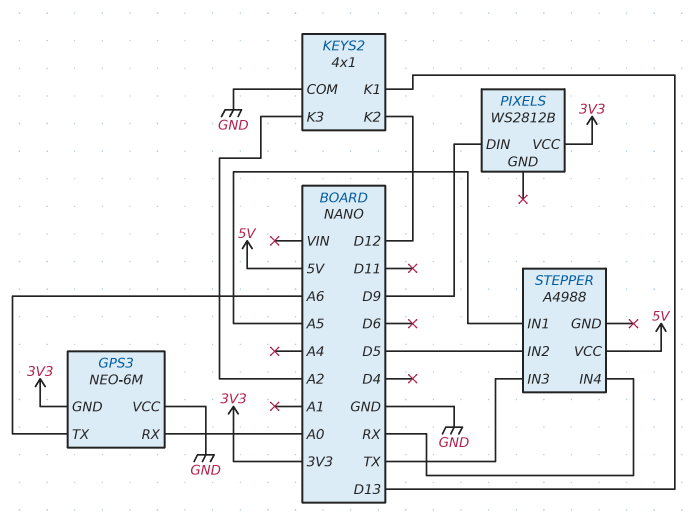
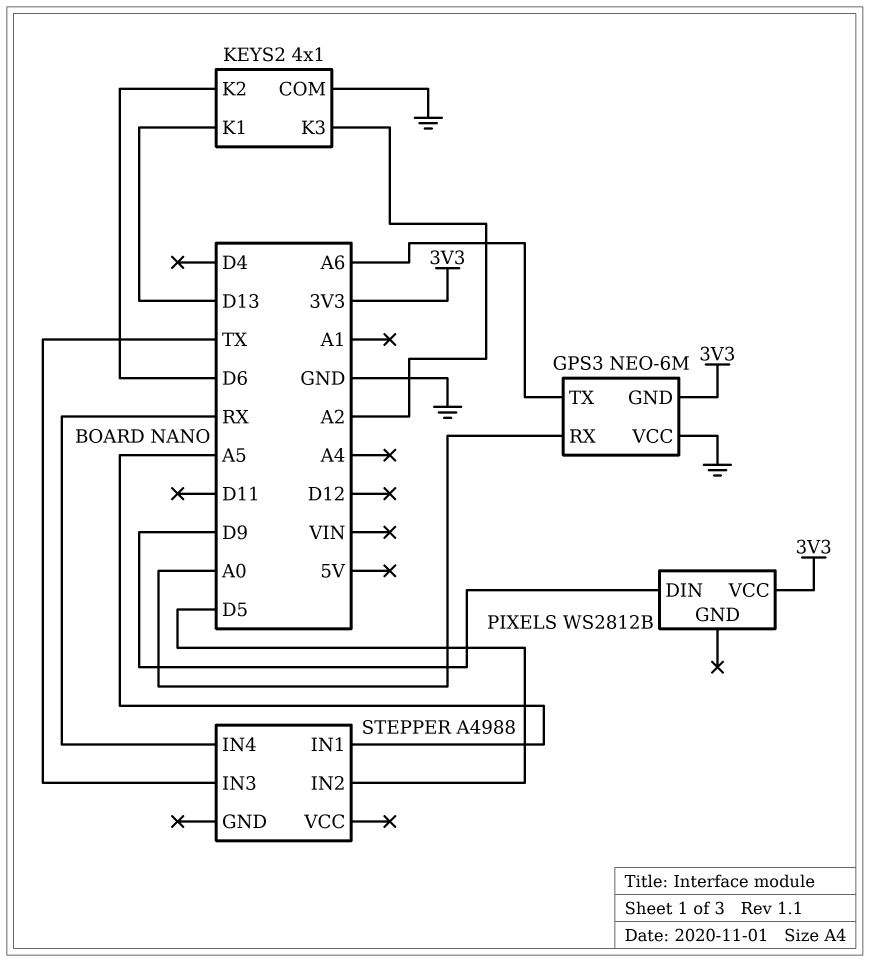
KEYS2 pin K2: D12 -> D6
STEPPER pin VCC: 5V -> none

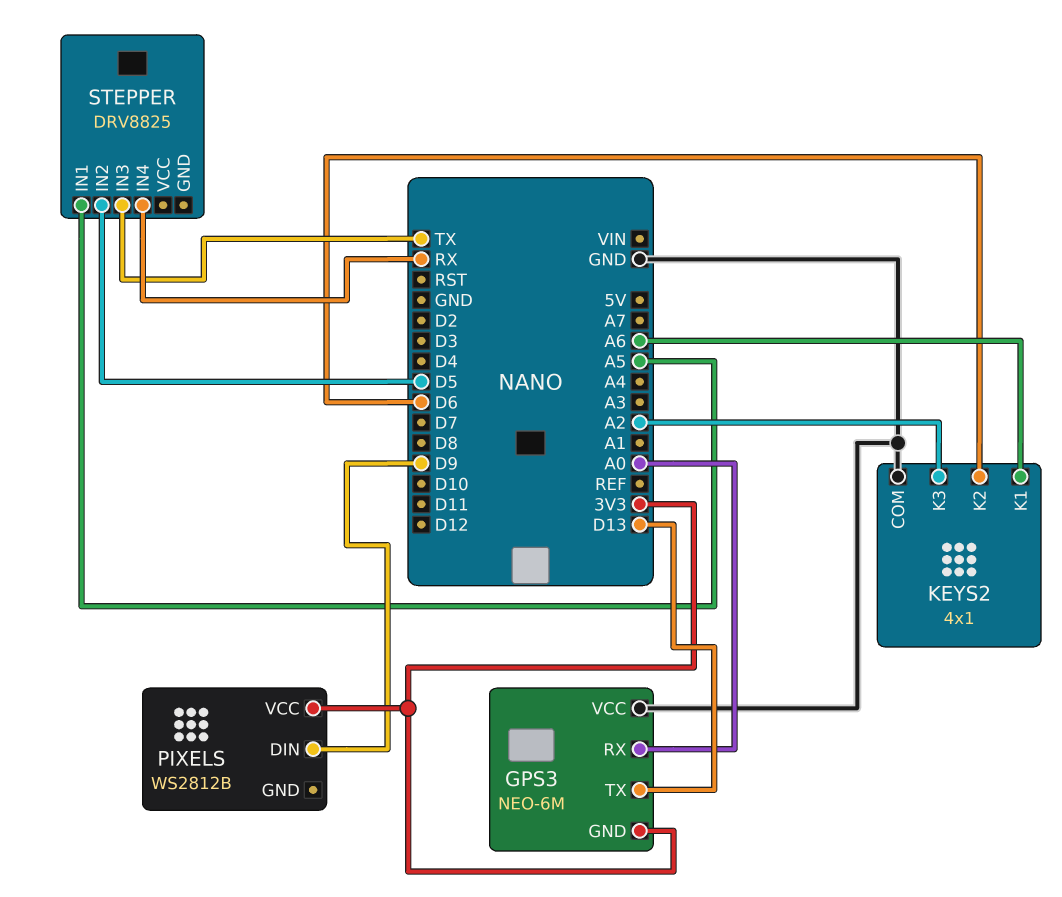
GPS3 pin TX: A6 -> D13
KEYS2 pin K1: D13 -> A6
STEPPER: A4988 -> DRV8825

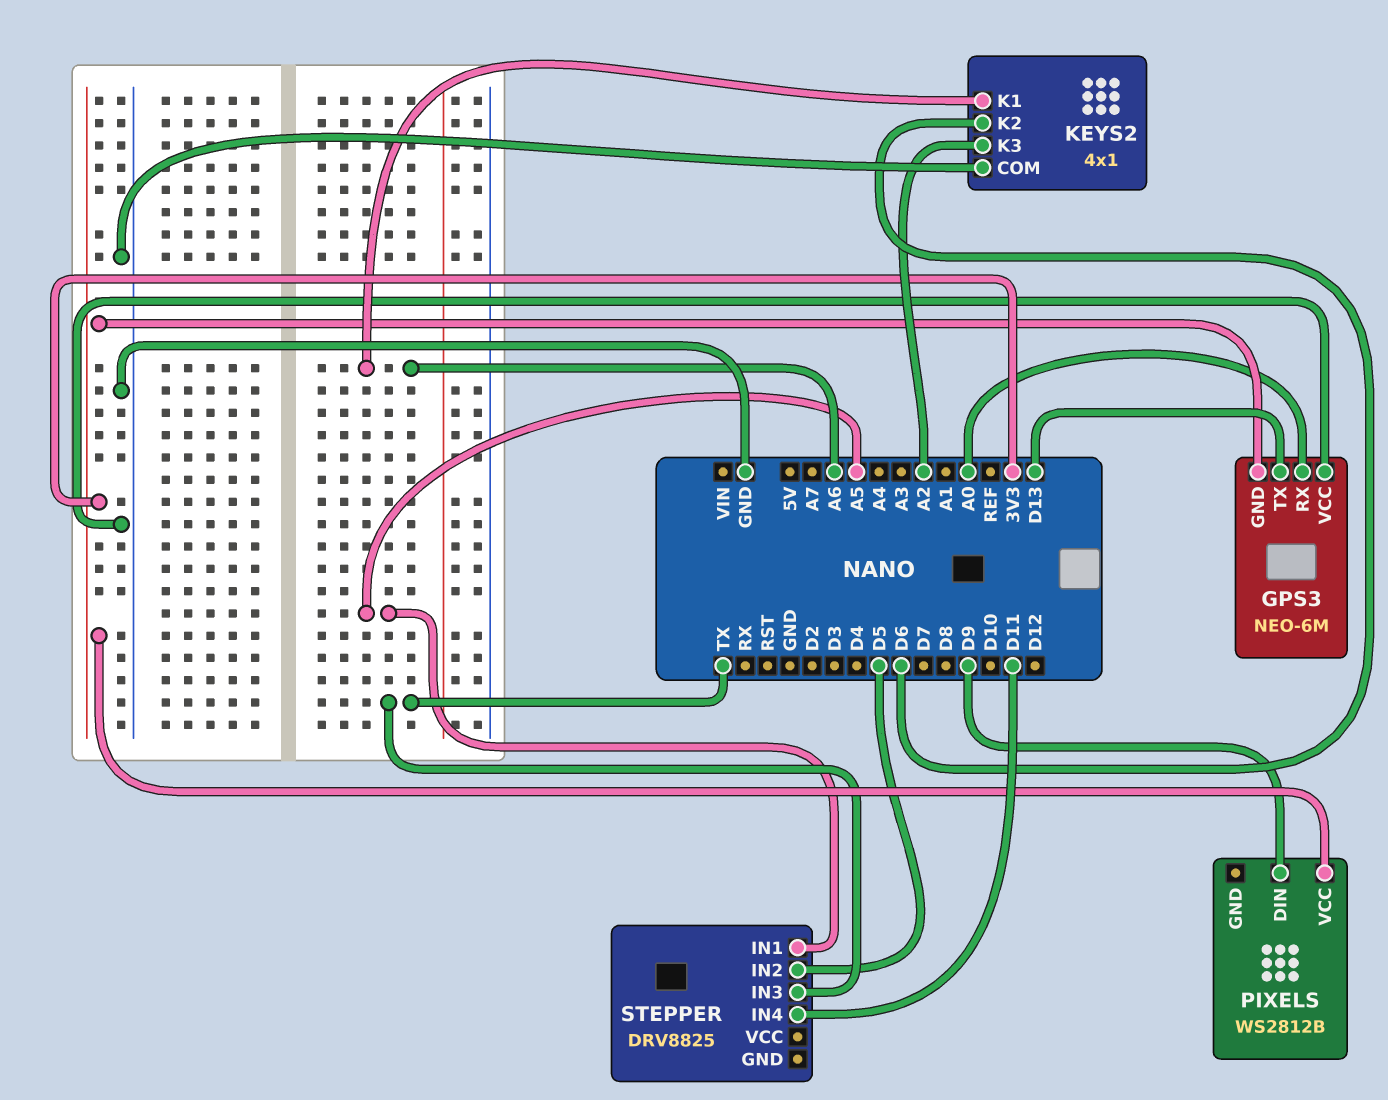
STEPPER pin IN4: RX -> D11

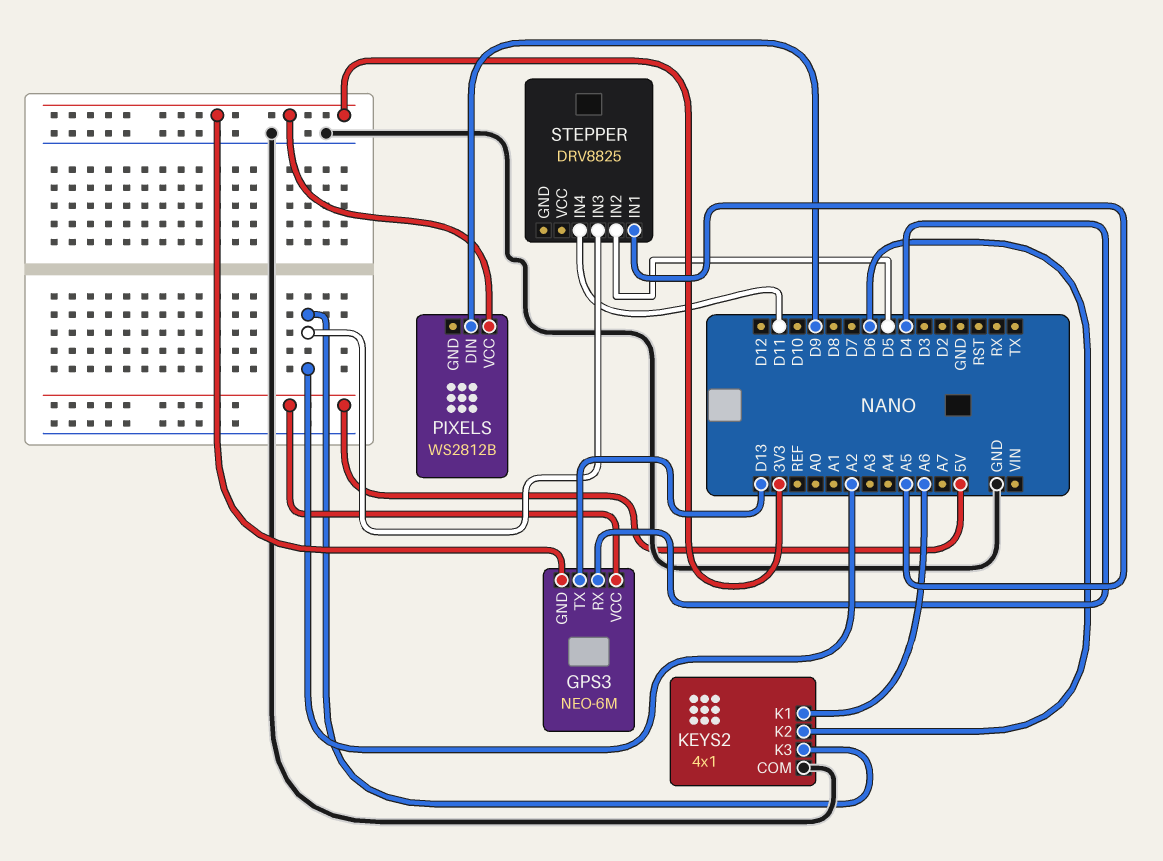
GPS3 pin RX: A0 -> D4
GPS3 pin VCC: GND -> 5V
STEPPER pin IN3: TX -> A2

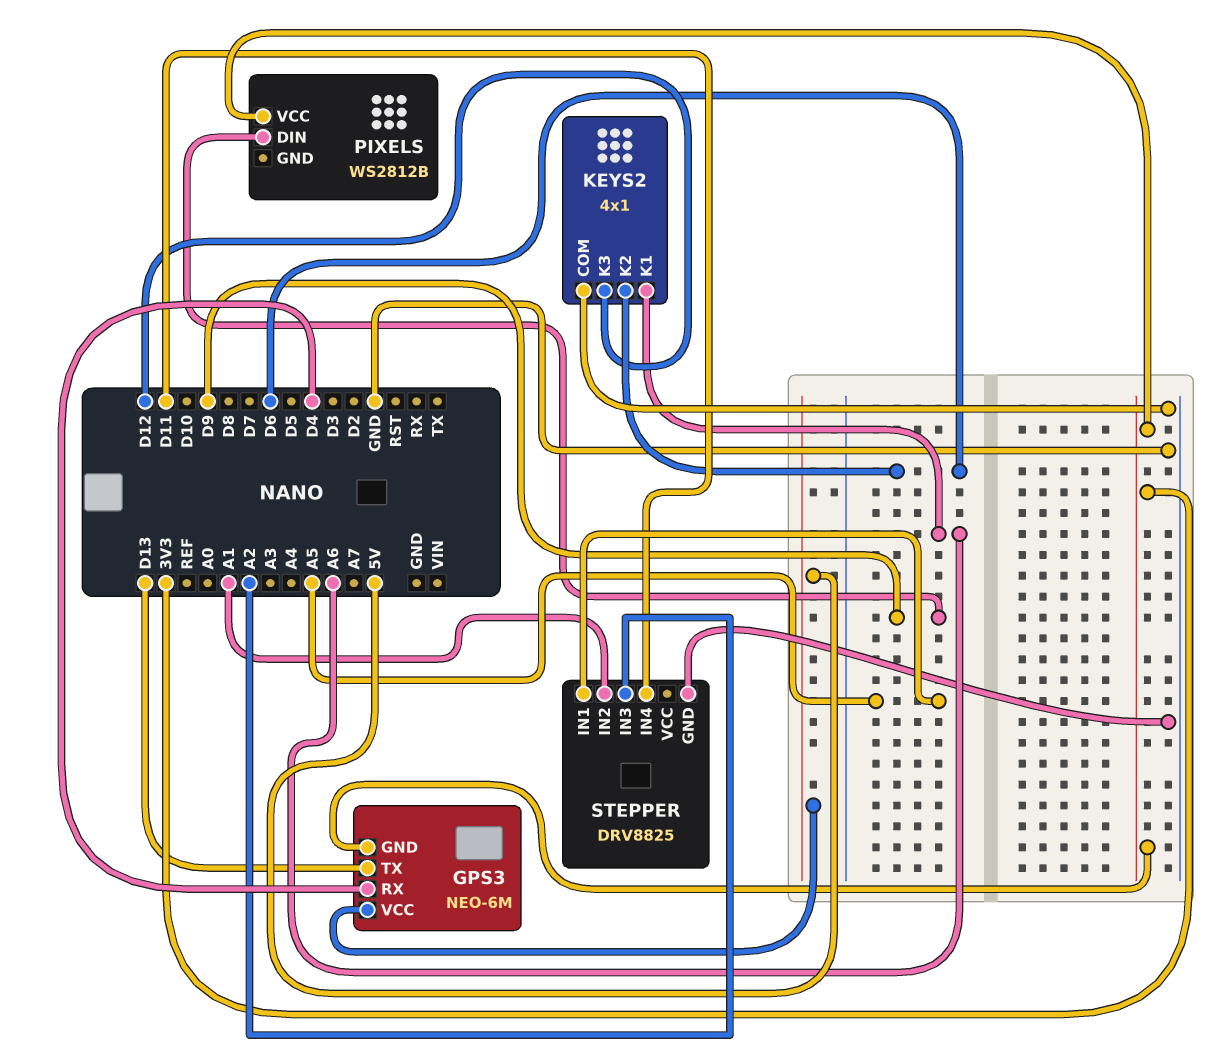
KEYS2 pin K3: A2 -> D12
STEPPER pin GND: none -> GND
STEPPER pin IN2: D5 -> A1

